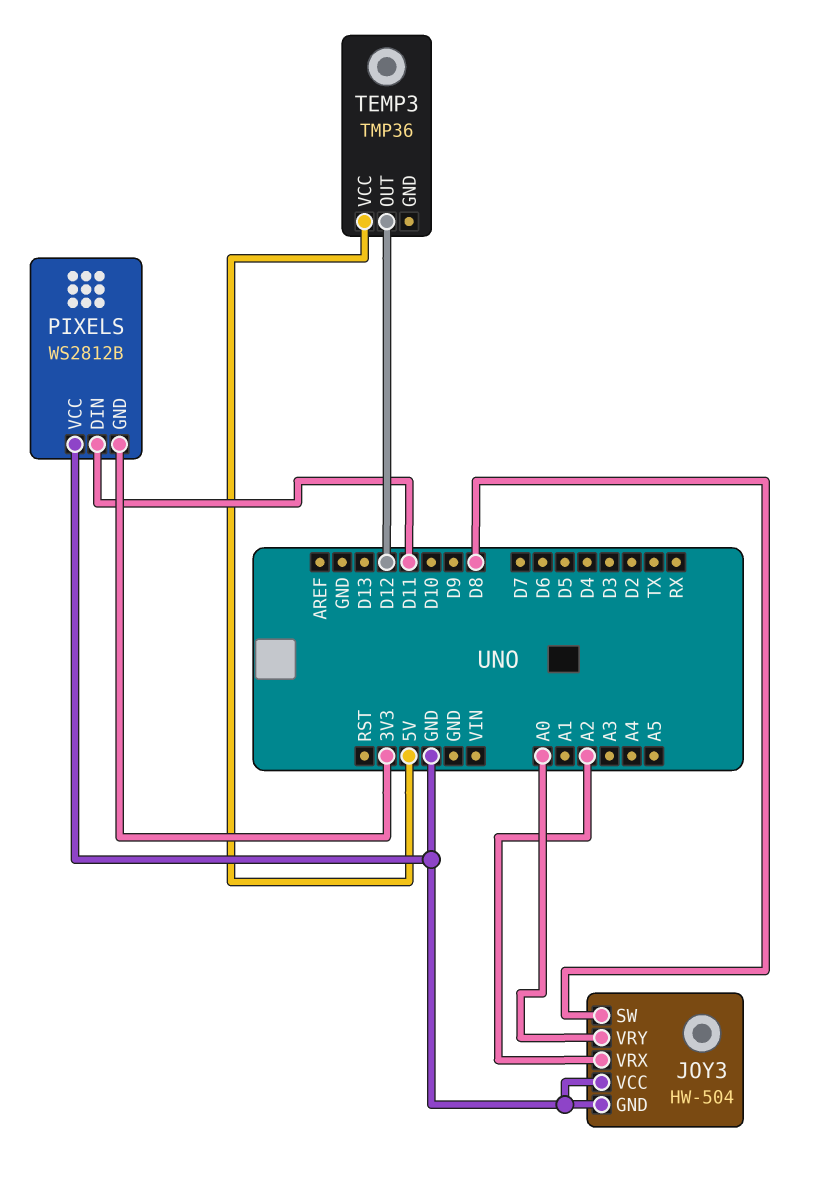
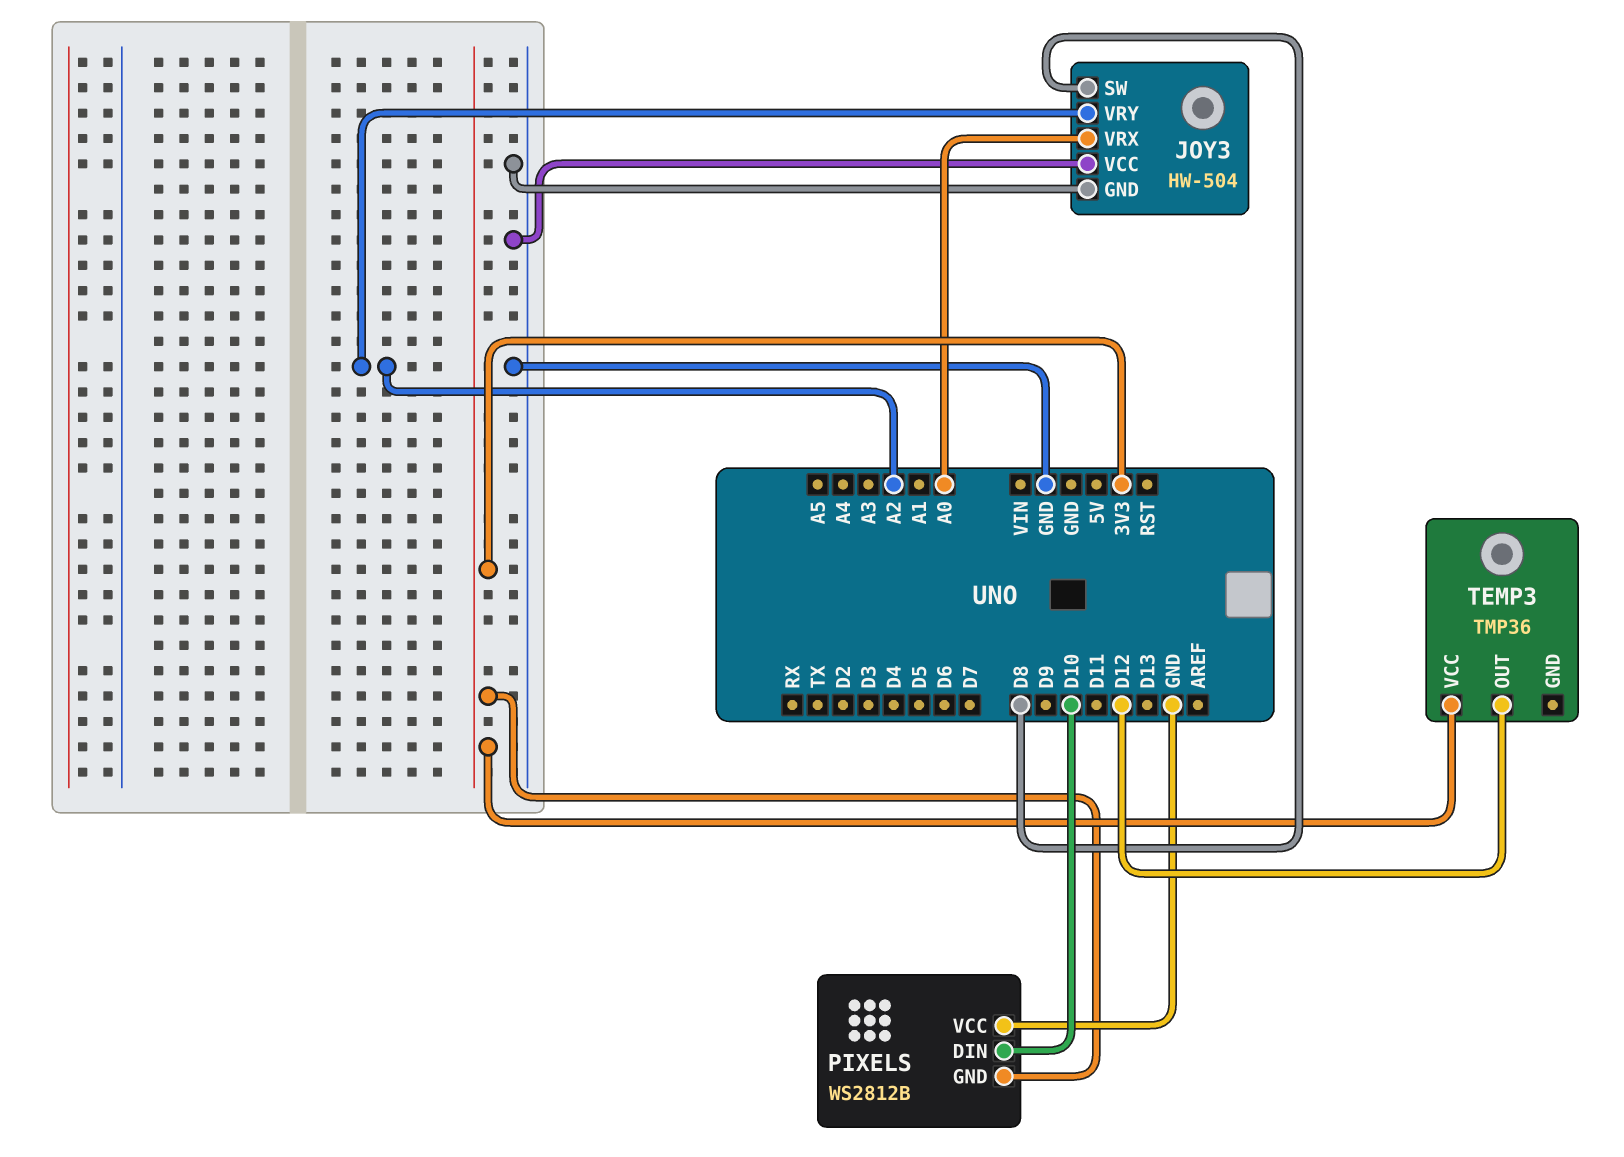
JOY3 pin VRX: A2 -> A0
JOY3 pin VRY: A0 -> A2
PIXELS pin DIN: D11 -> D10
TEMP3 pin VCC: 5V -> 3V3

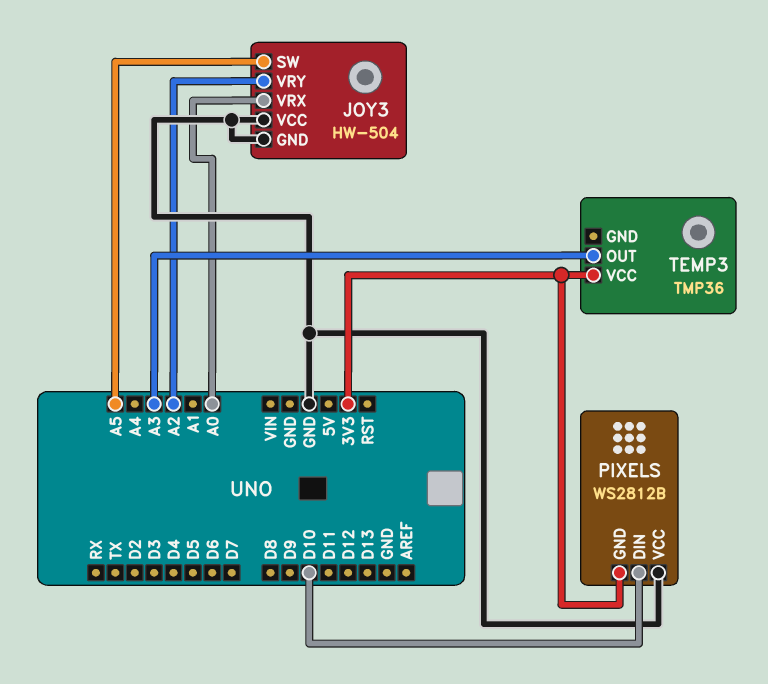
JOY3 pin SW: D8 -> A5
TEMP3 pin OUT: D12 -> A3

